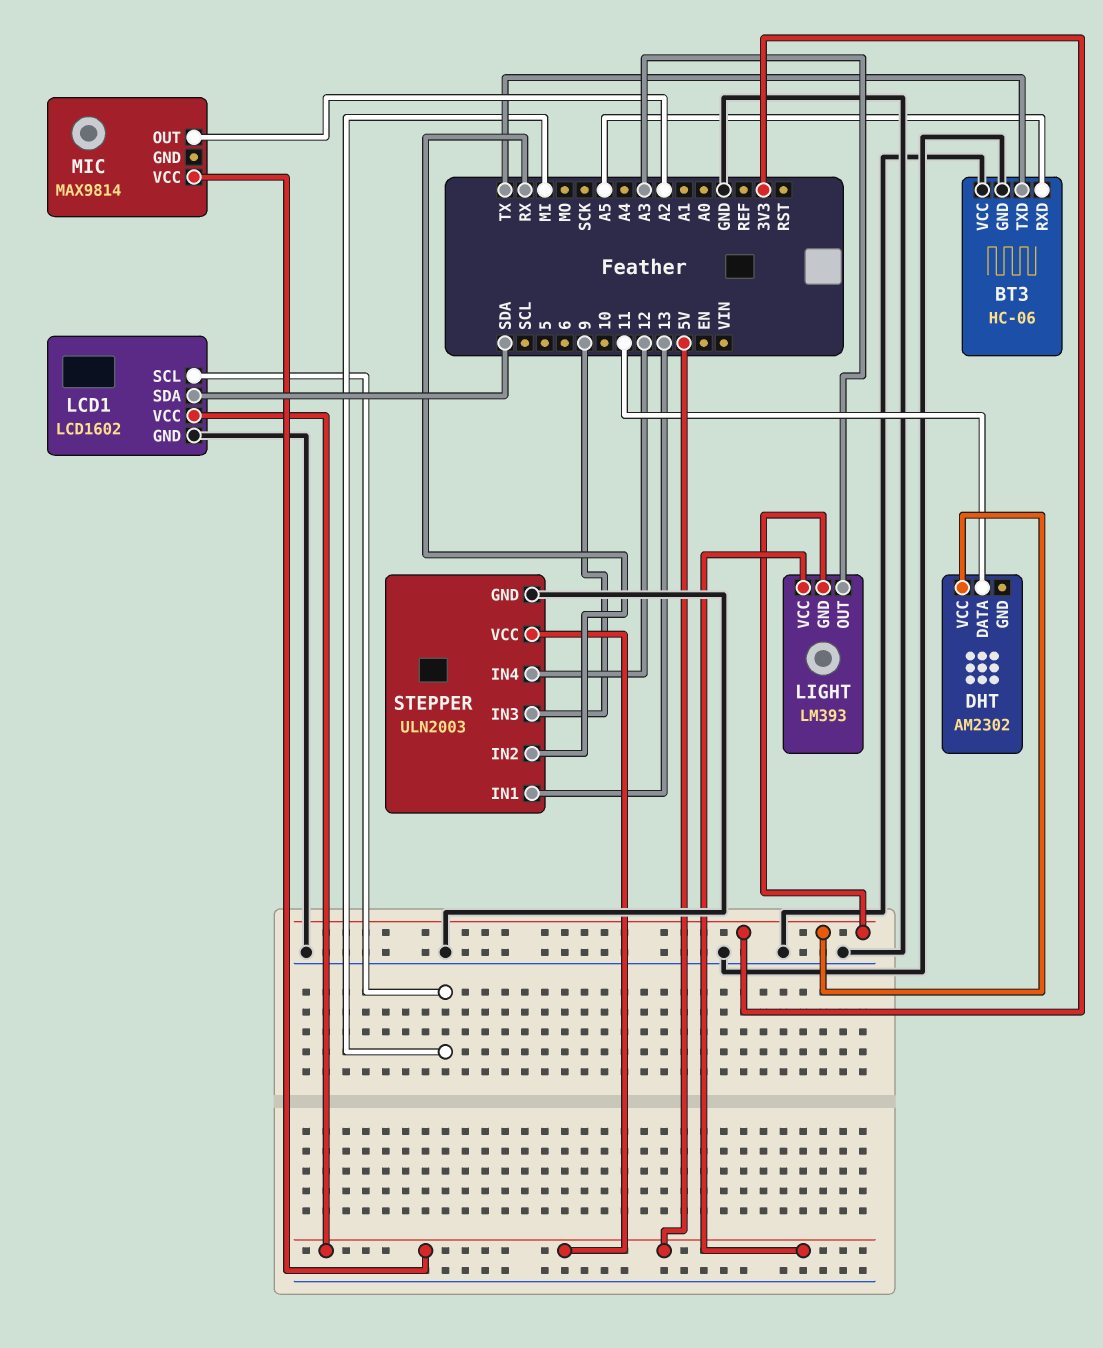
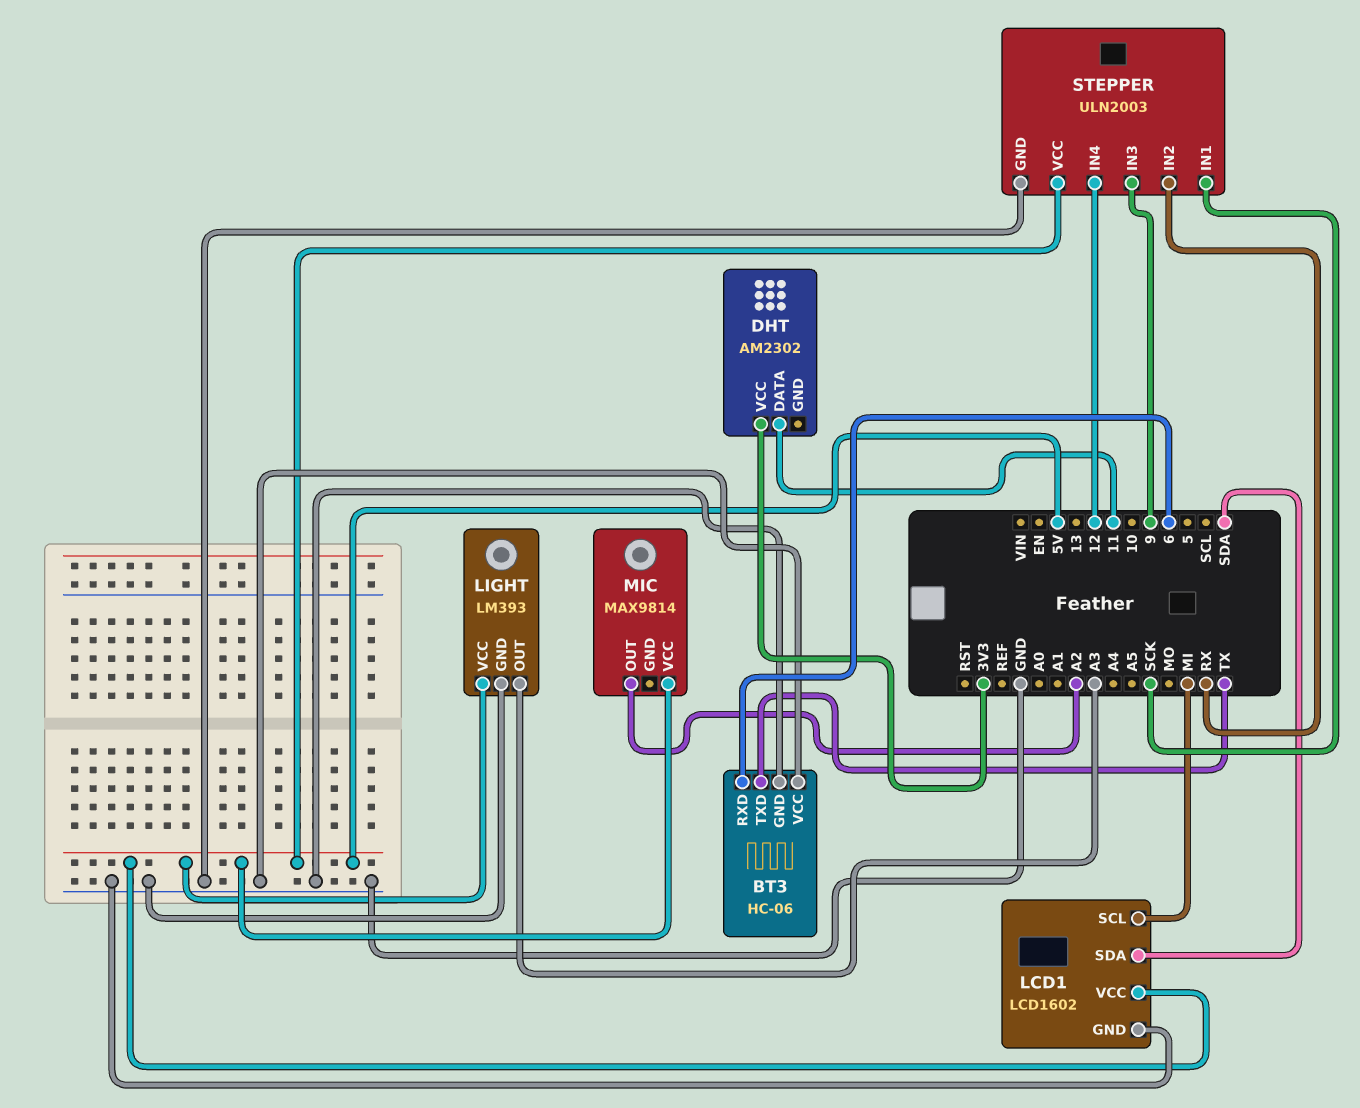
BT3 pin RXD: A5 -> 6
LIGHT pin GND: 3V3 -> GND
STEPPER pin IN1: 13 -> SCK

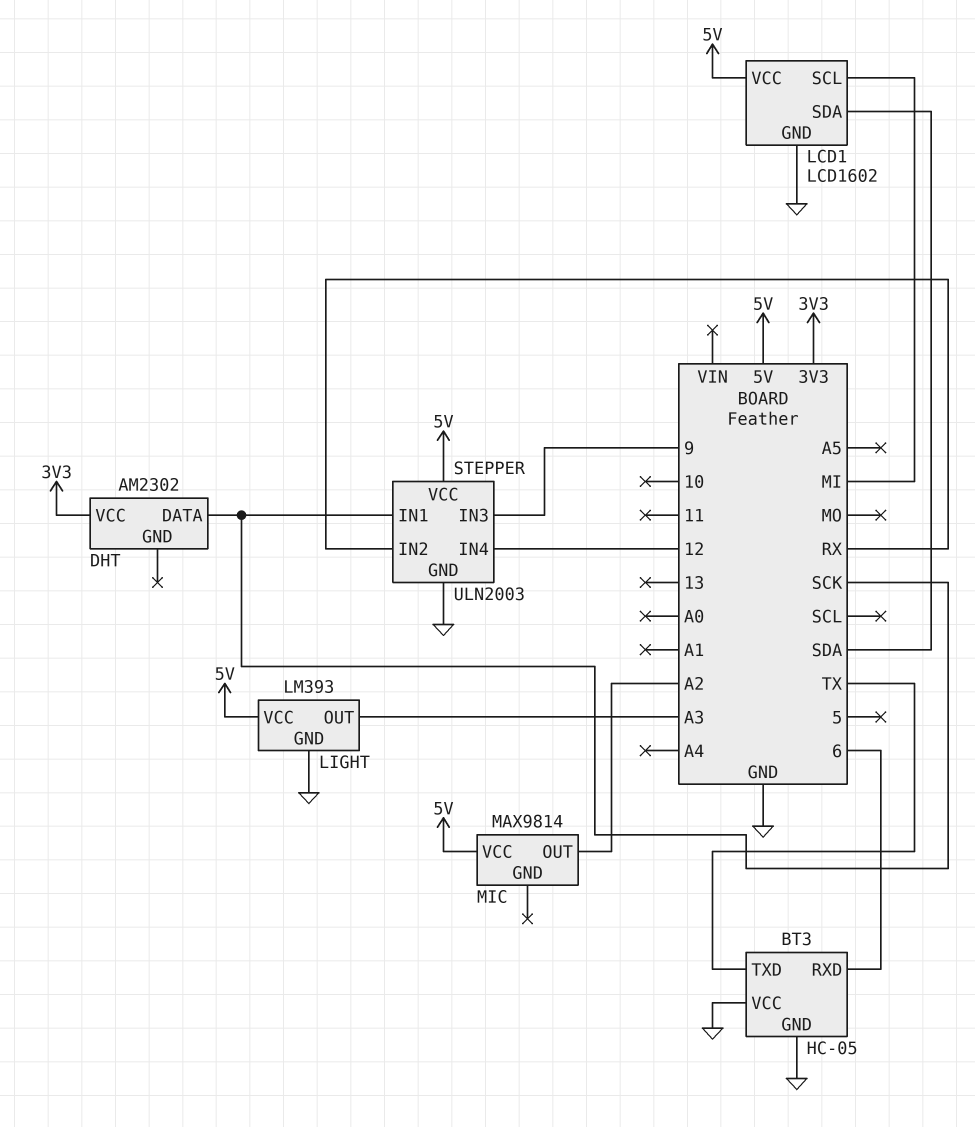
BT3: HC-06 -> HC-05
DHT pin DATA: 11 -> SCK

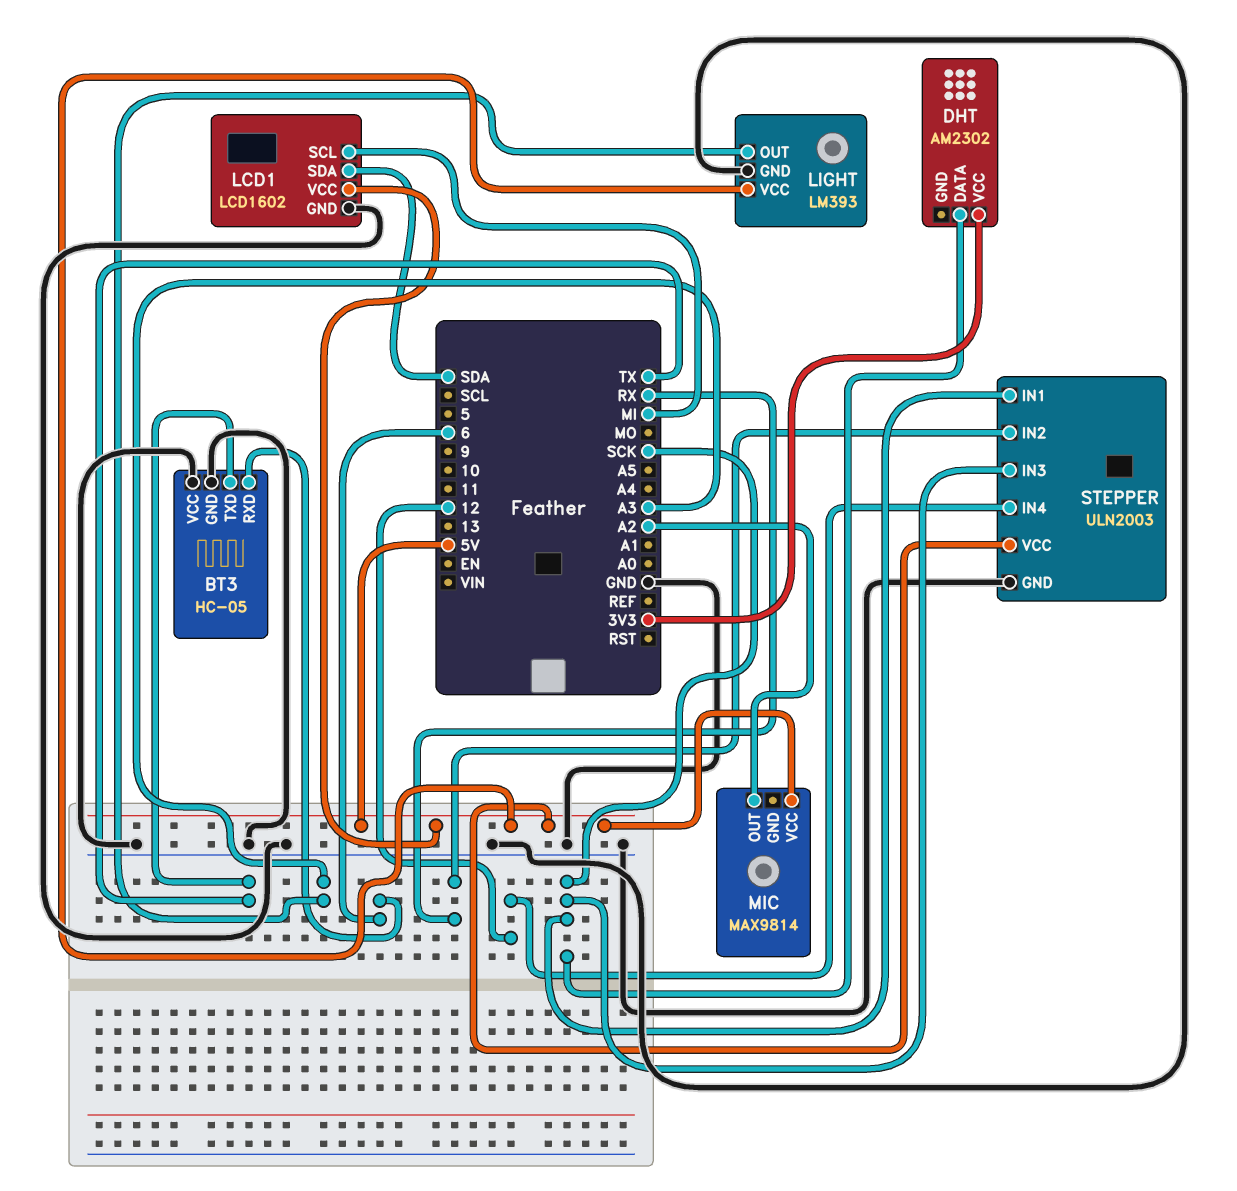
STEPPER pin IN3: 9 -> SCK

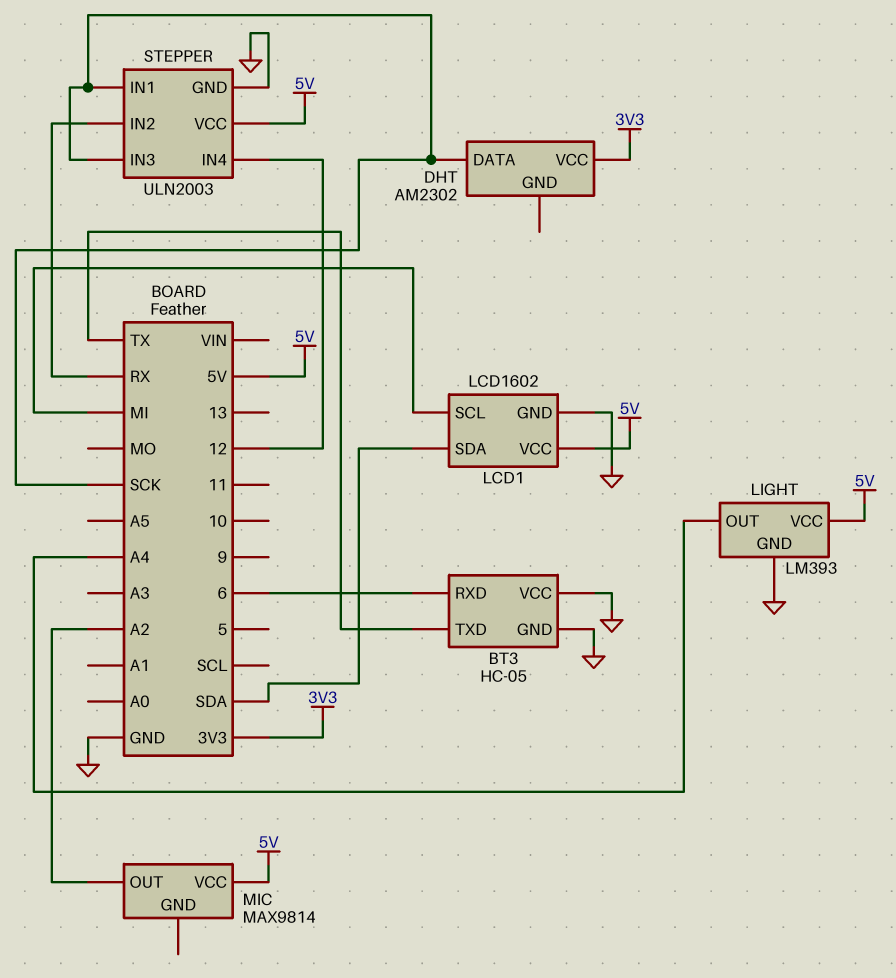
LIGHT pin OUT: A3 -> A4

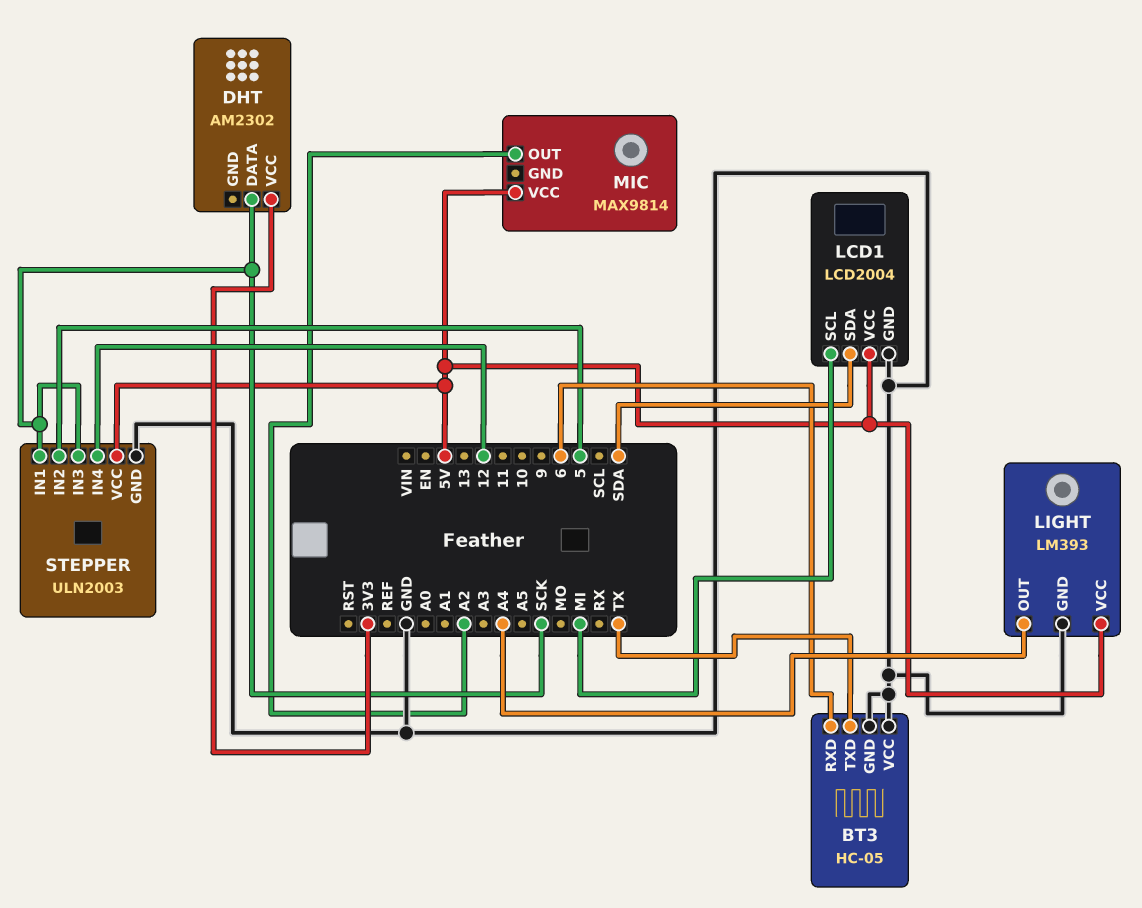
LCD1: LCD1602 -> LCD2004
STEPPER pin IN2: RX -> 5

